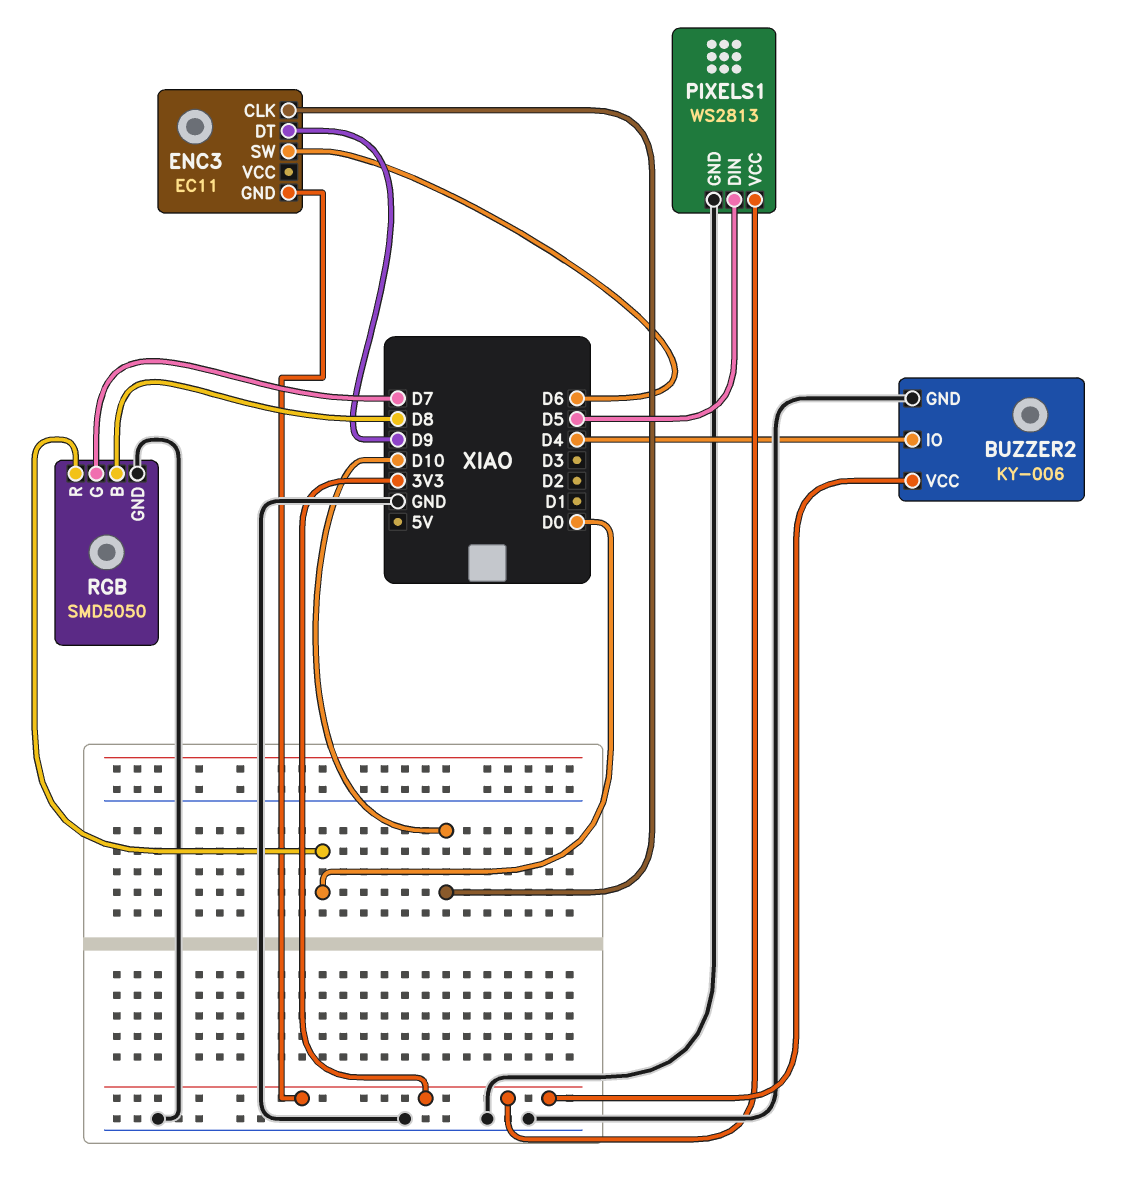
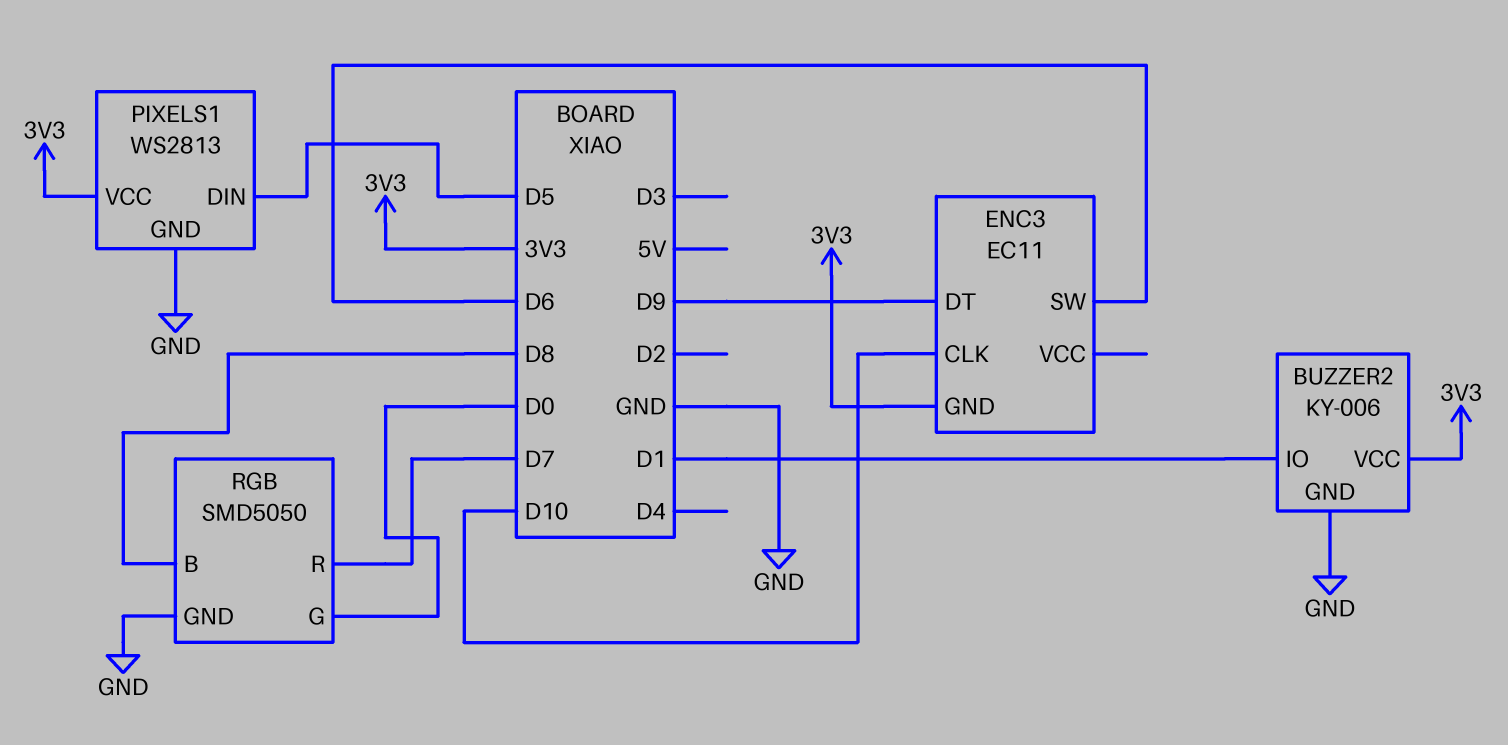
BUZZER2 pin IO: D4 -> D1
RGB pin G: D7 -> D0
RGB pin R: D0 -> D7

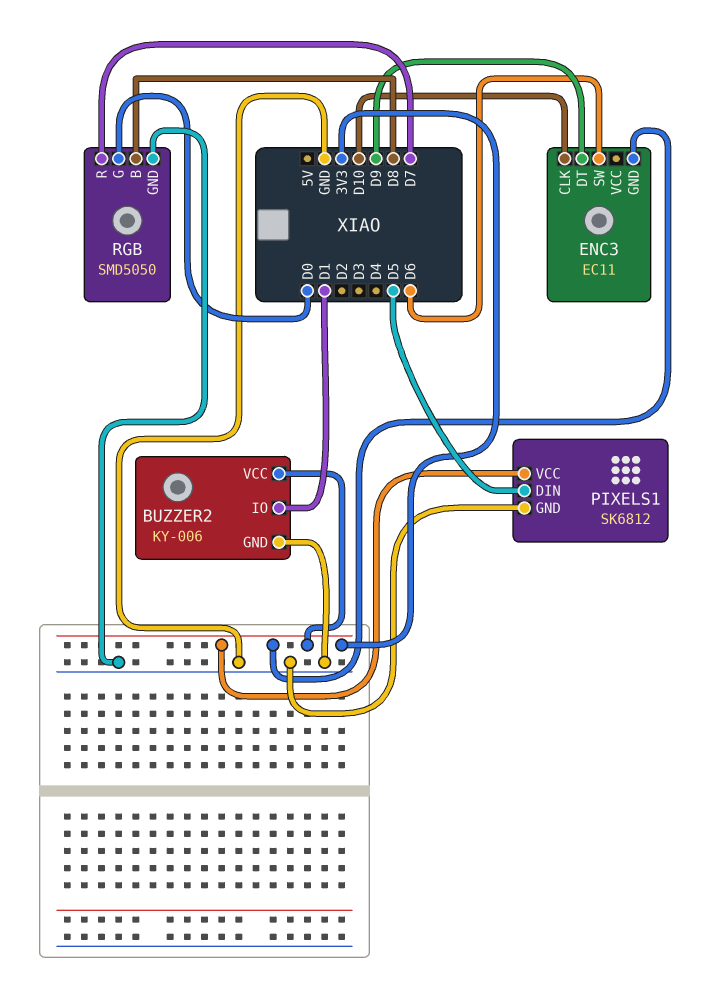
PIXELS1: WS2813 -> SK6812

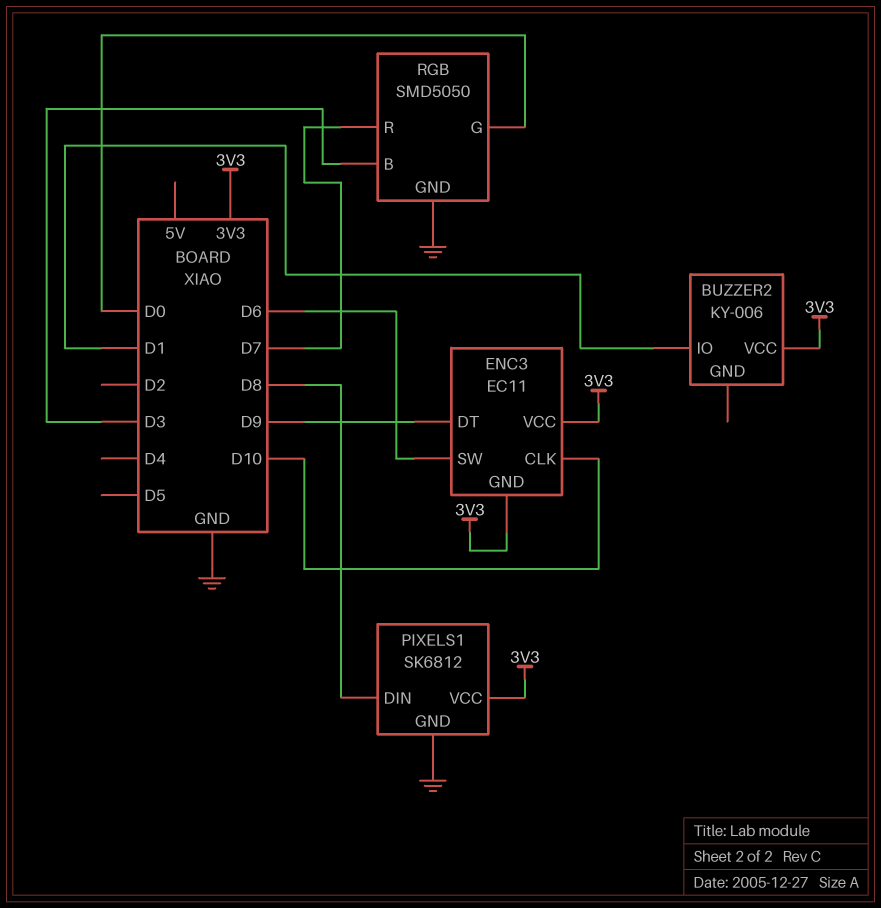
BUZZER2 pin GND: GND -> none
ENC3 pin VCC: none -> 3V3
PIXELS1 pin DIN: D5 -> D8
RGB pin B: D8 -> D3

